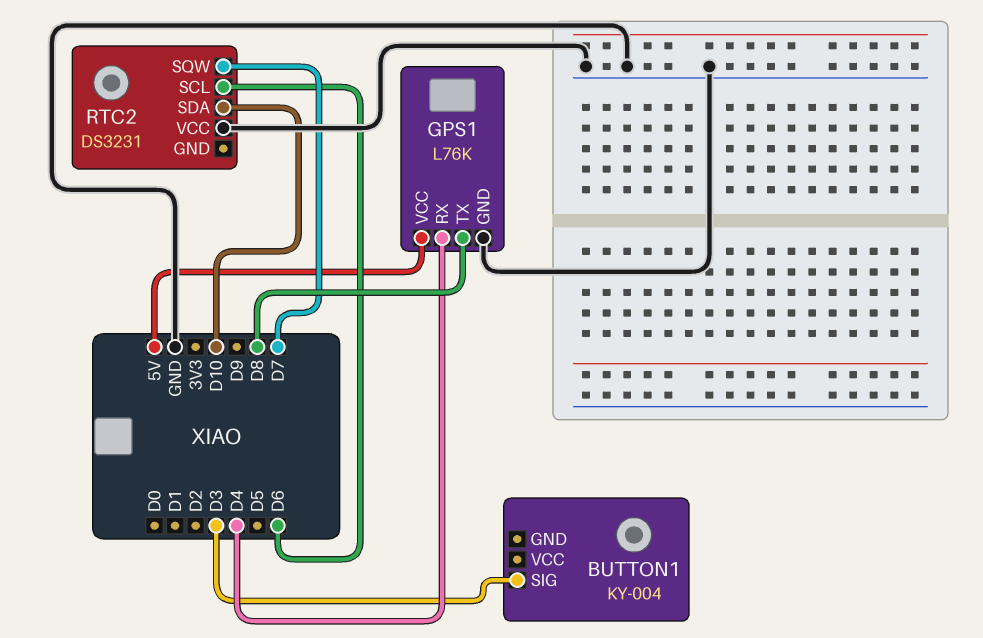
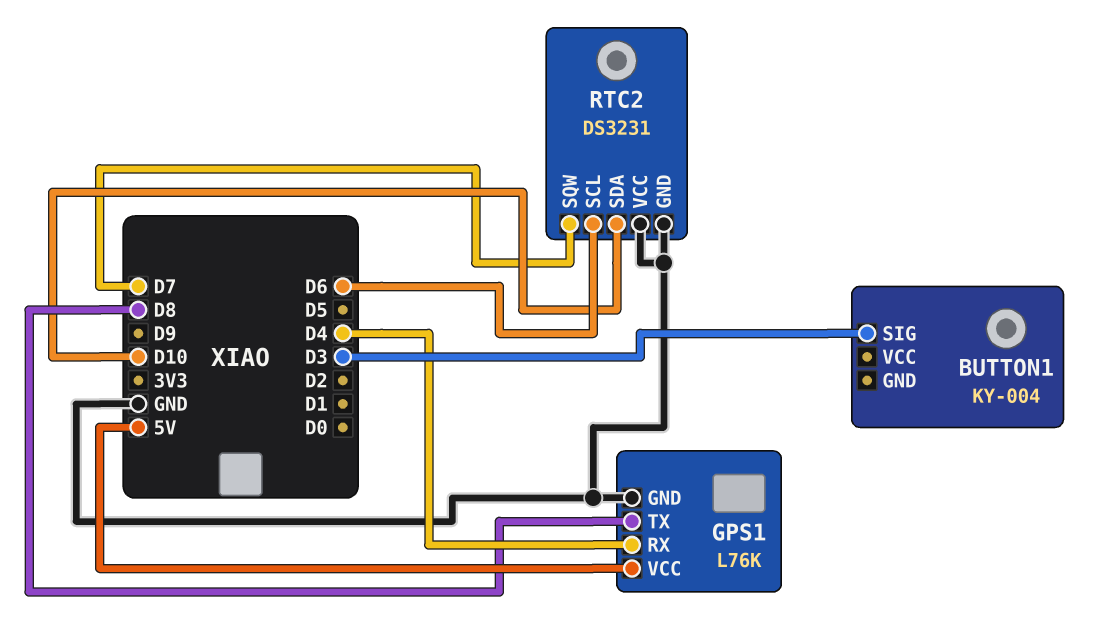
RTC2 pin GND: none -> GND

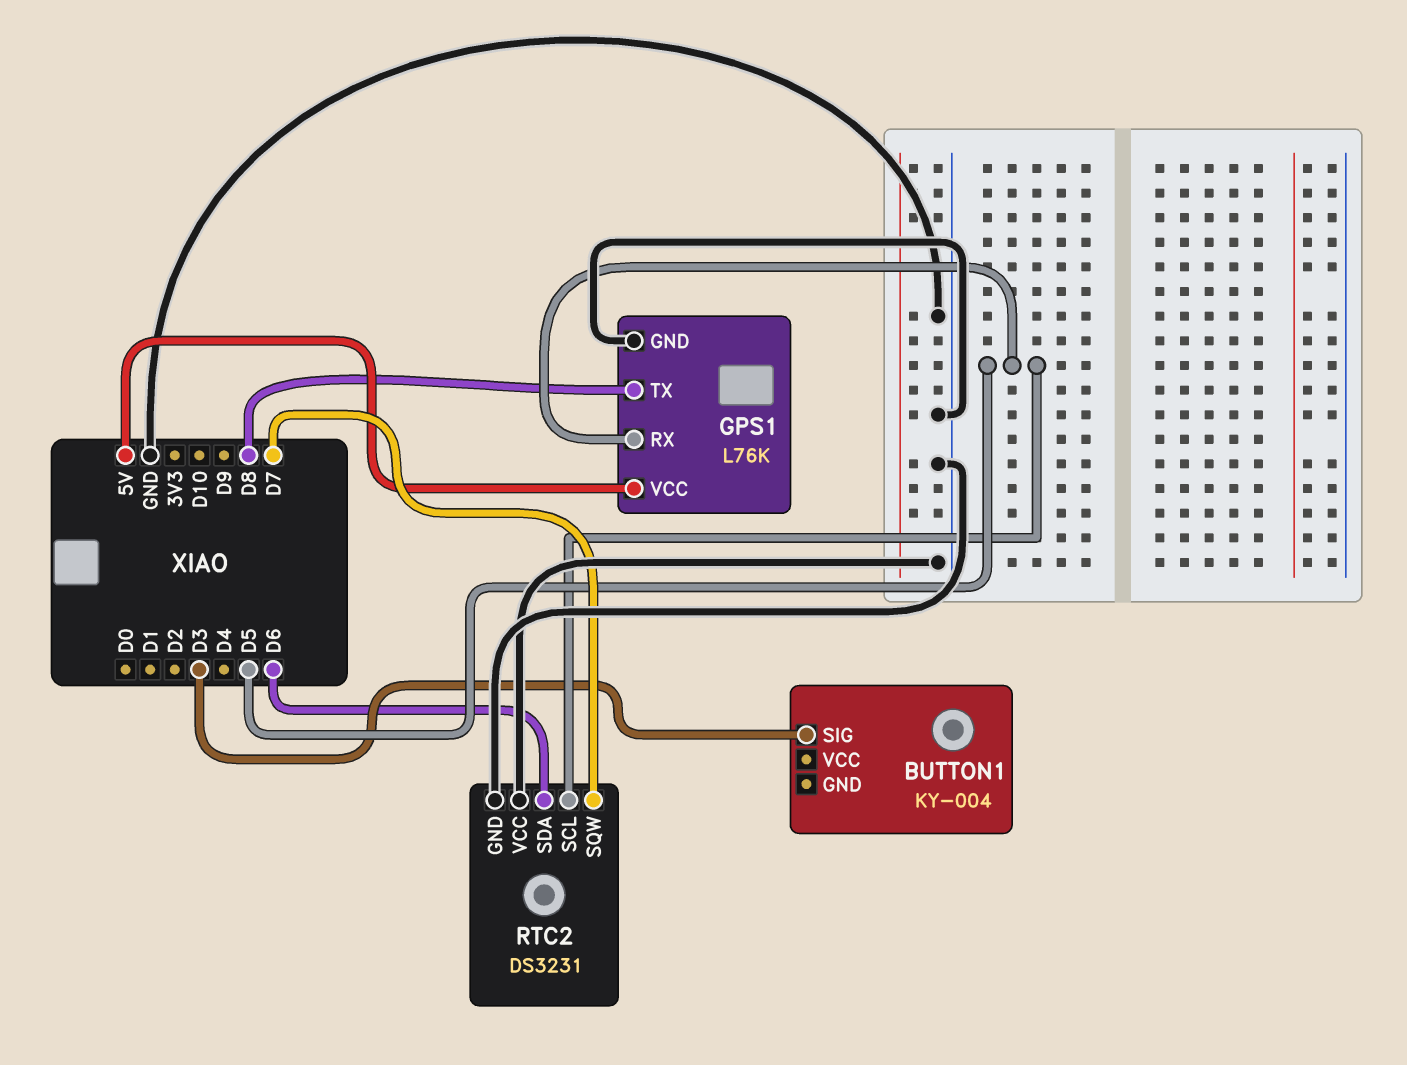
GPS1 pin RX: D4 -> D5
RTC2 pin SCL: D6 -> D5
RTC2 pin SDA: D10 -> D6

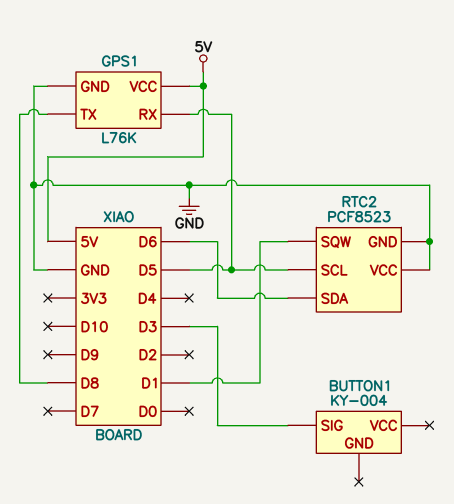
RTC2: DS3231 -> PCF8523
RTC2 pin SQW: D7 -> D1

